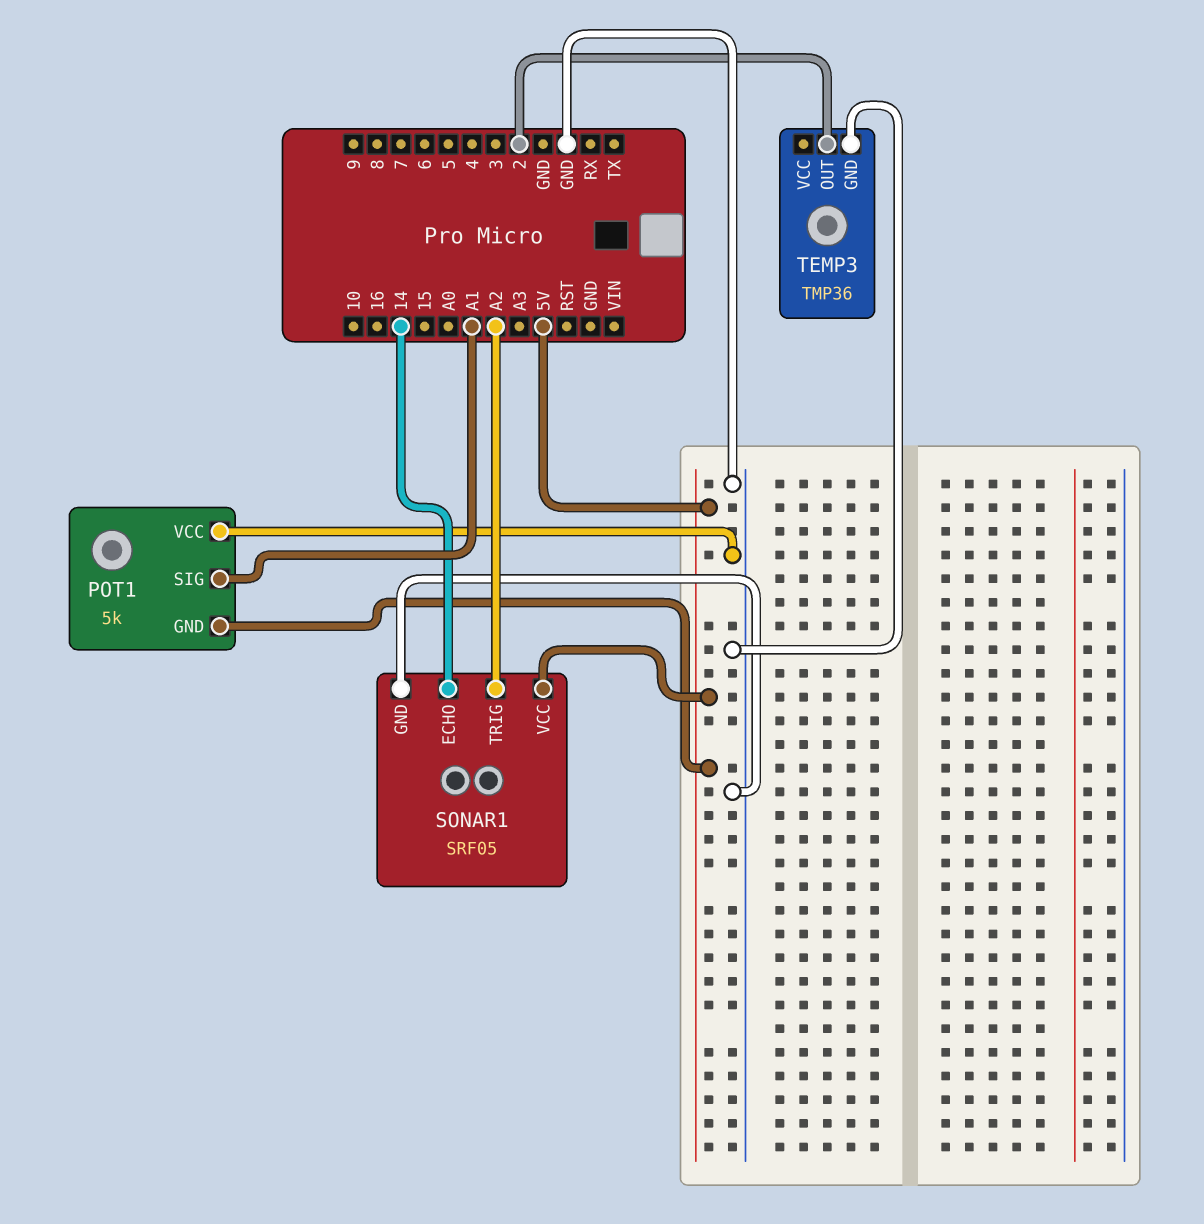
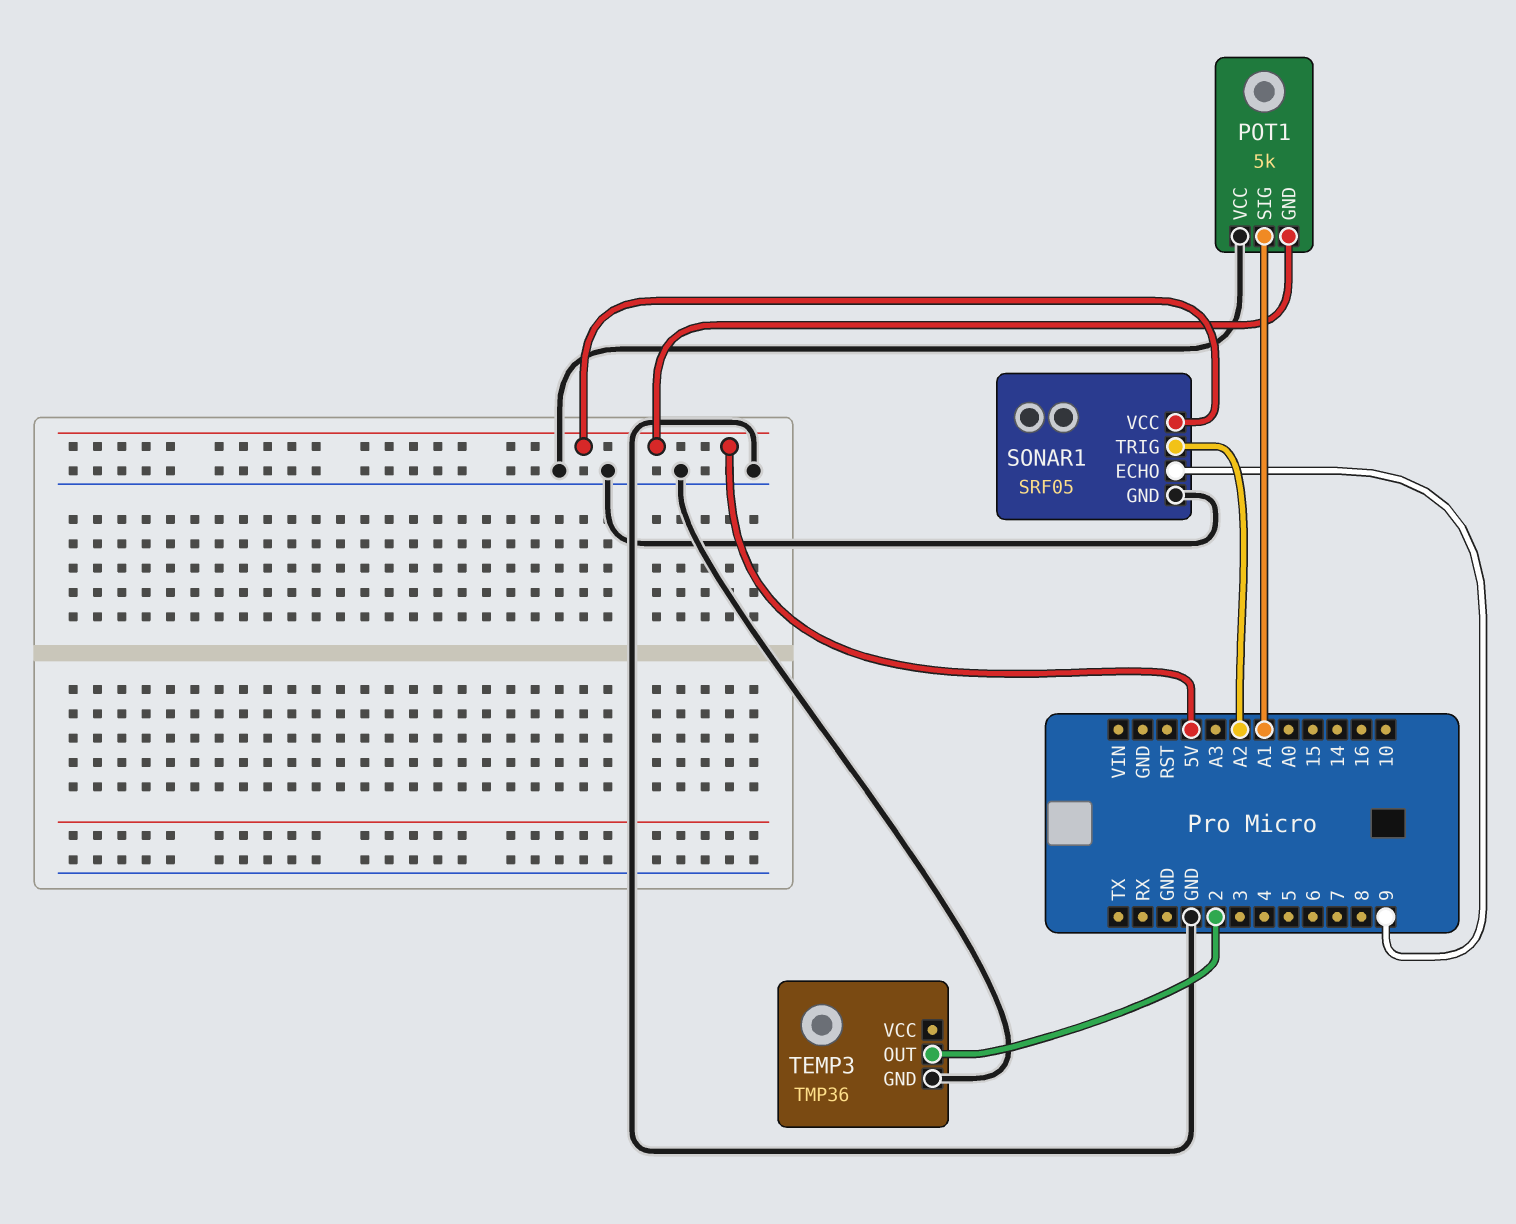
SONAR1 pin ECHO: 14 -> 9

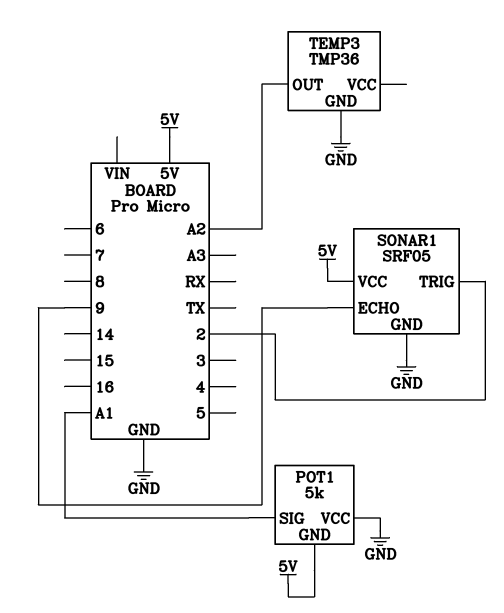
SONAR1 pin TRIG: A2 -> 2
TEMP3 pin OUT: 2 -> A2

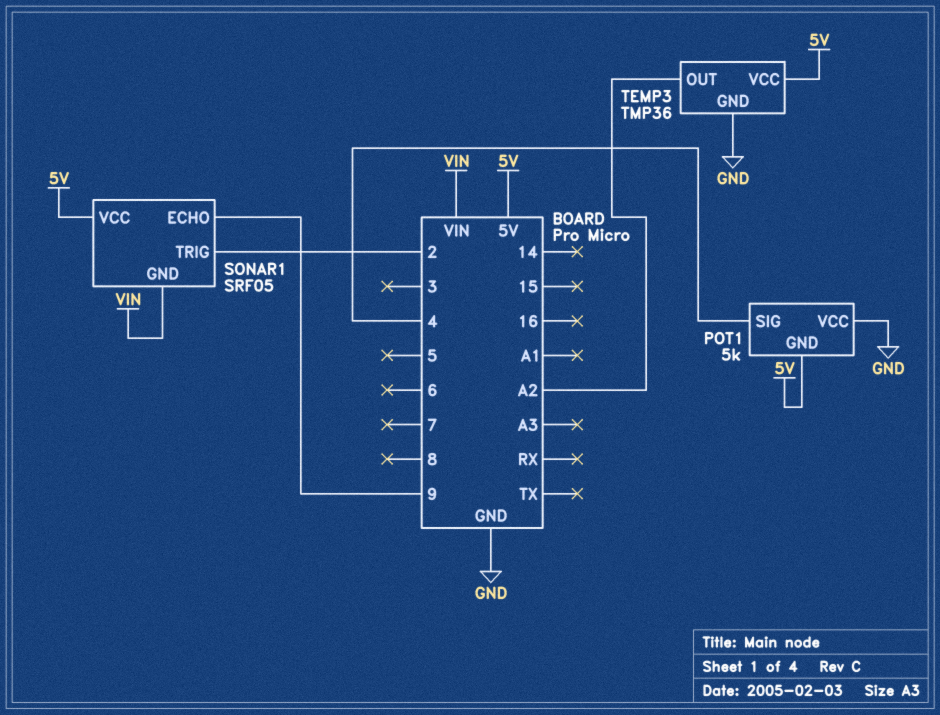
POT1 pin SIG: A1 -> 4
SONAR1 pin GND: GND -> VIN
TEMP3 pin VCC: none -> 5V

